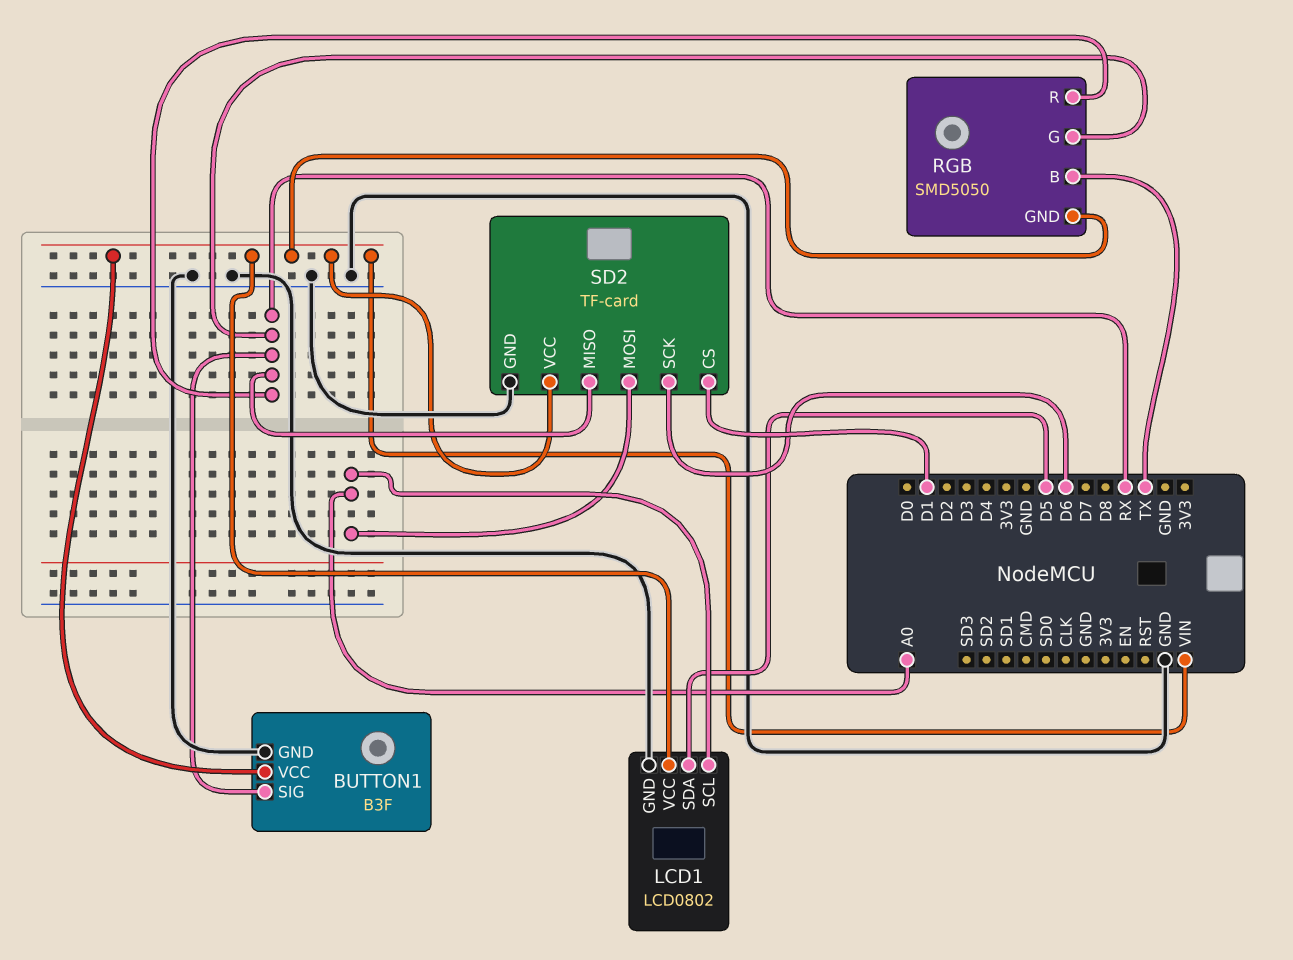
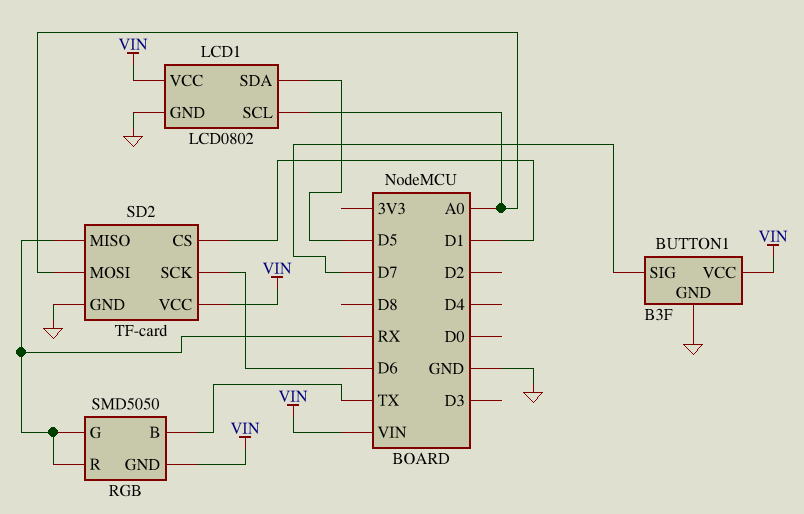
BUTTON1 pin SIG: RX -> D7

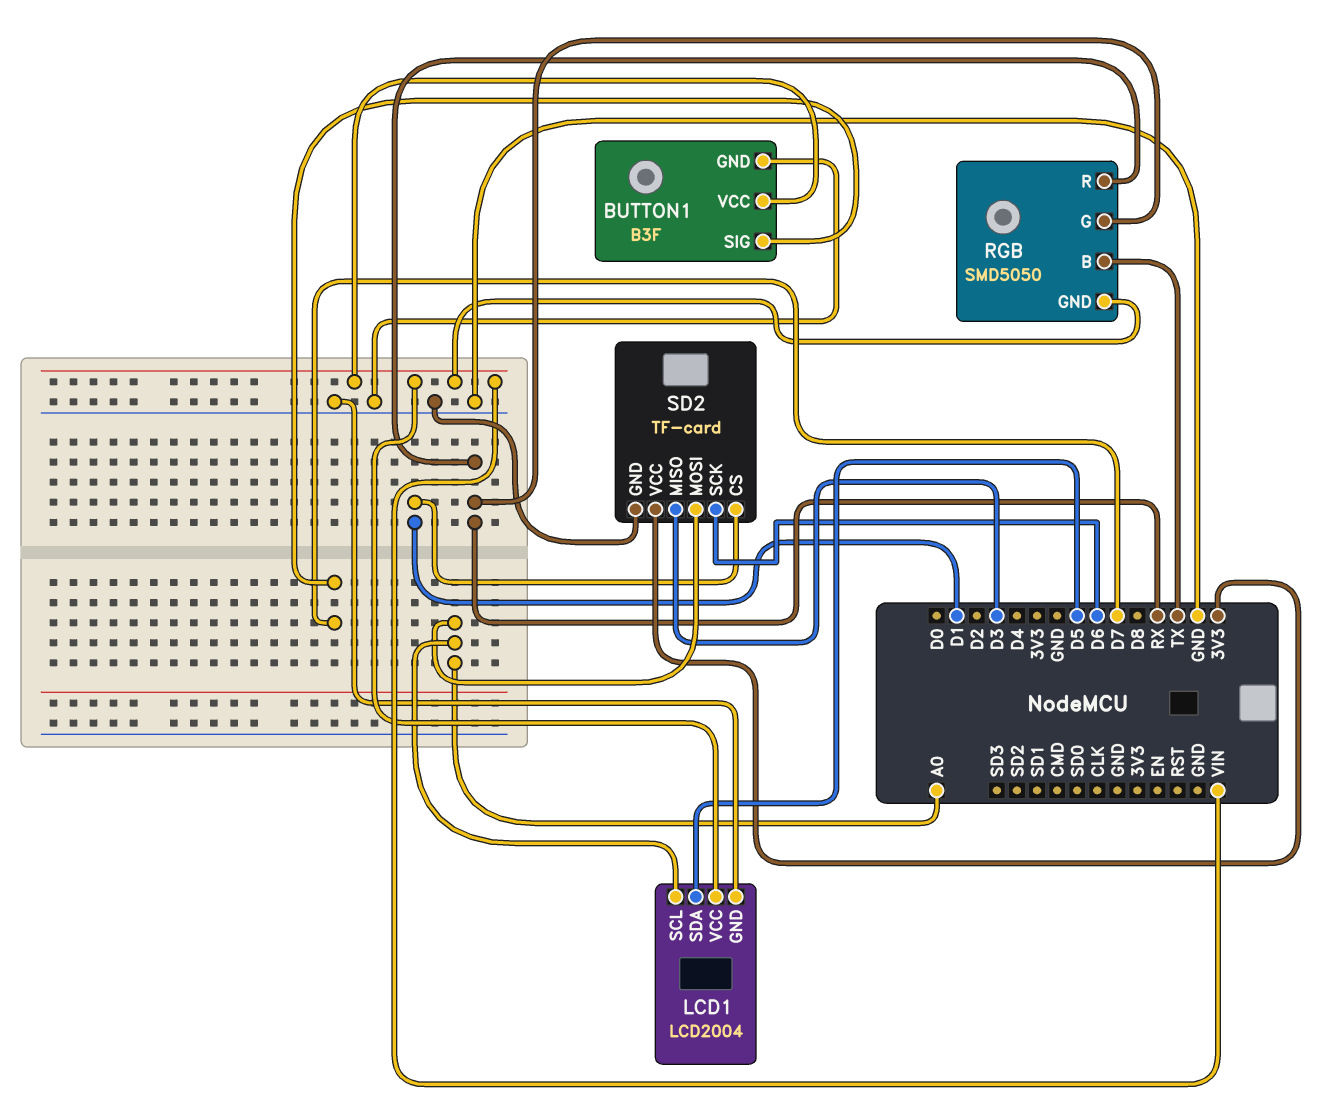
LCD1: LCD0802 -> LCD2004
SD2 pin MISO: RX -> D3
SD2 pin VCC: VIN -> 3V3

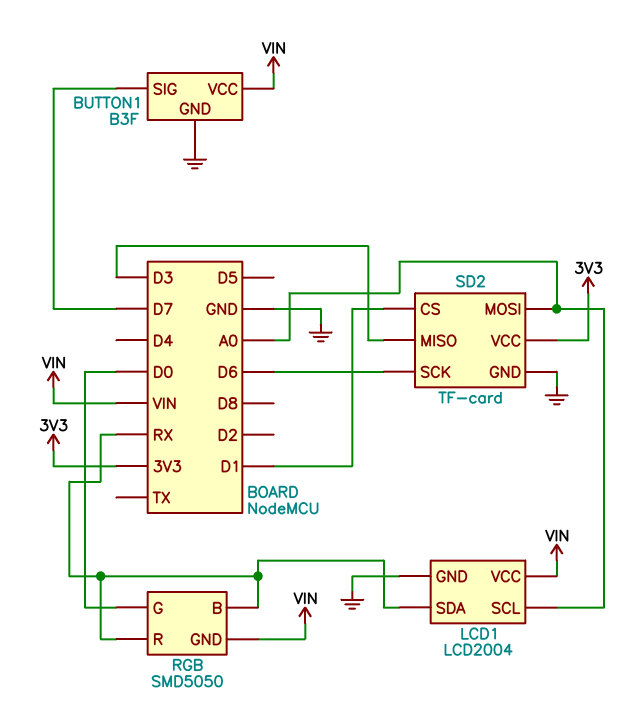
LCD1 pin SDA: D5 -> RX
RGB pin B: TX -> RX
RGB pin G: RX -> D0

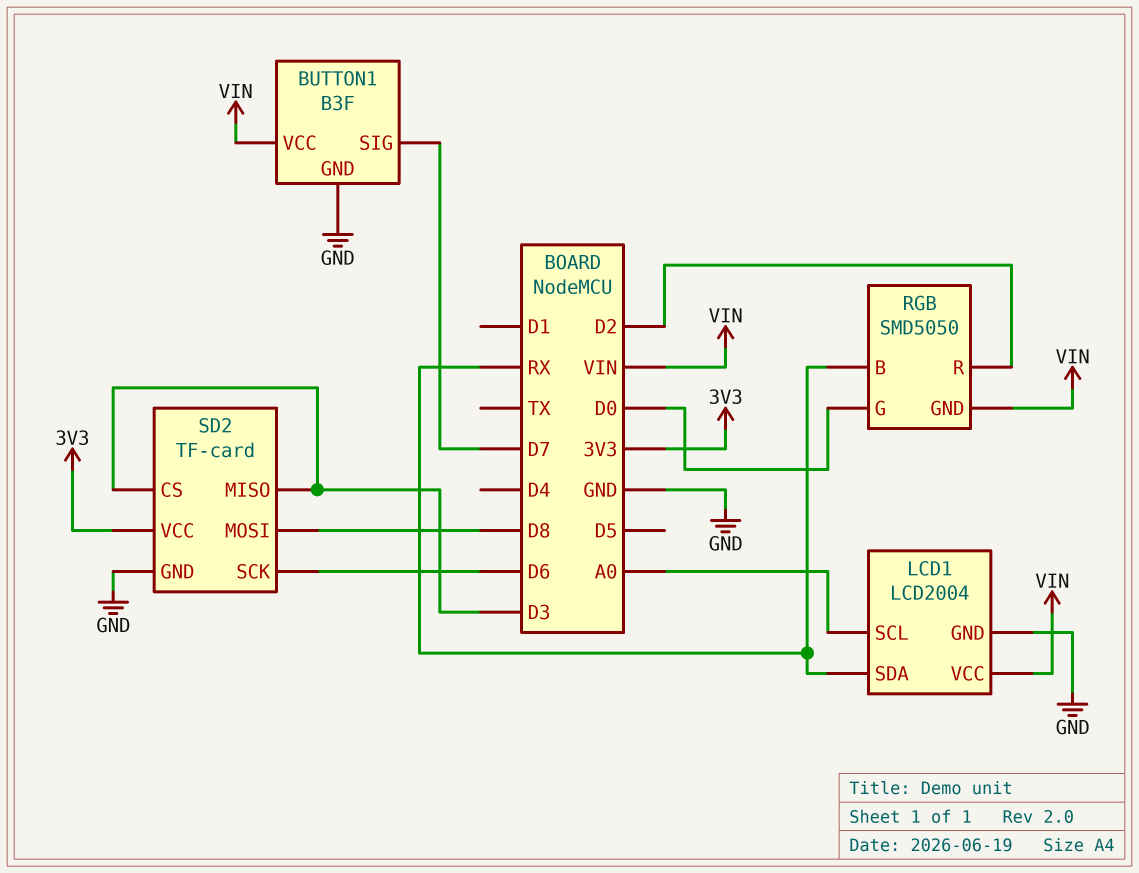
RGB pin R: RX -> D2
SD2 pin CS: D1 -> D3
SD2 pin MOSI: A0 -> D8

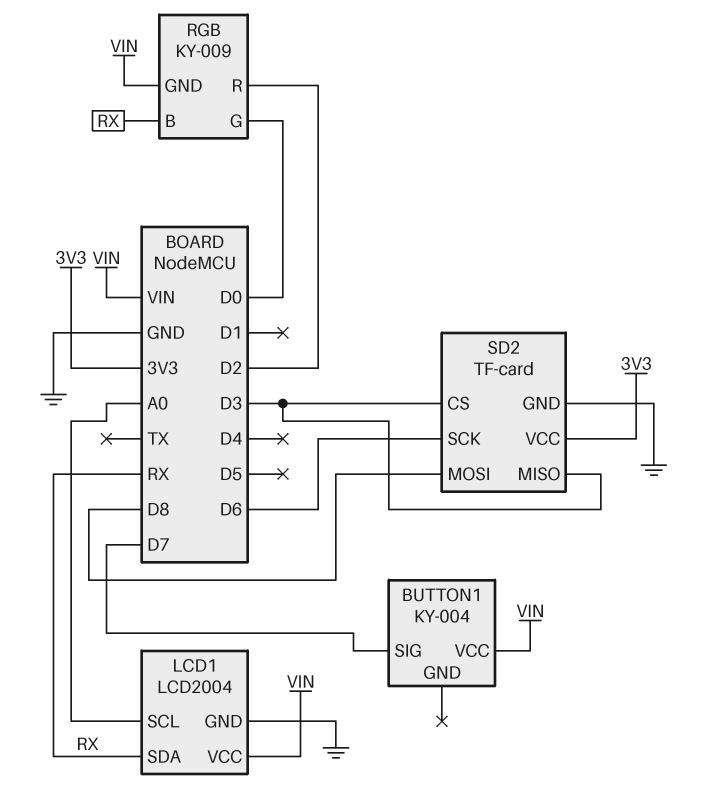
BUTTON1: B3F -> KY-004
BUTTON1 pin GND: GND -> none
RGB: SMD5050 -> KY-009

